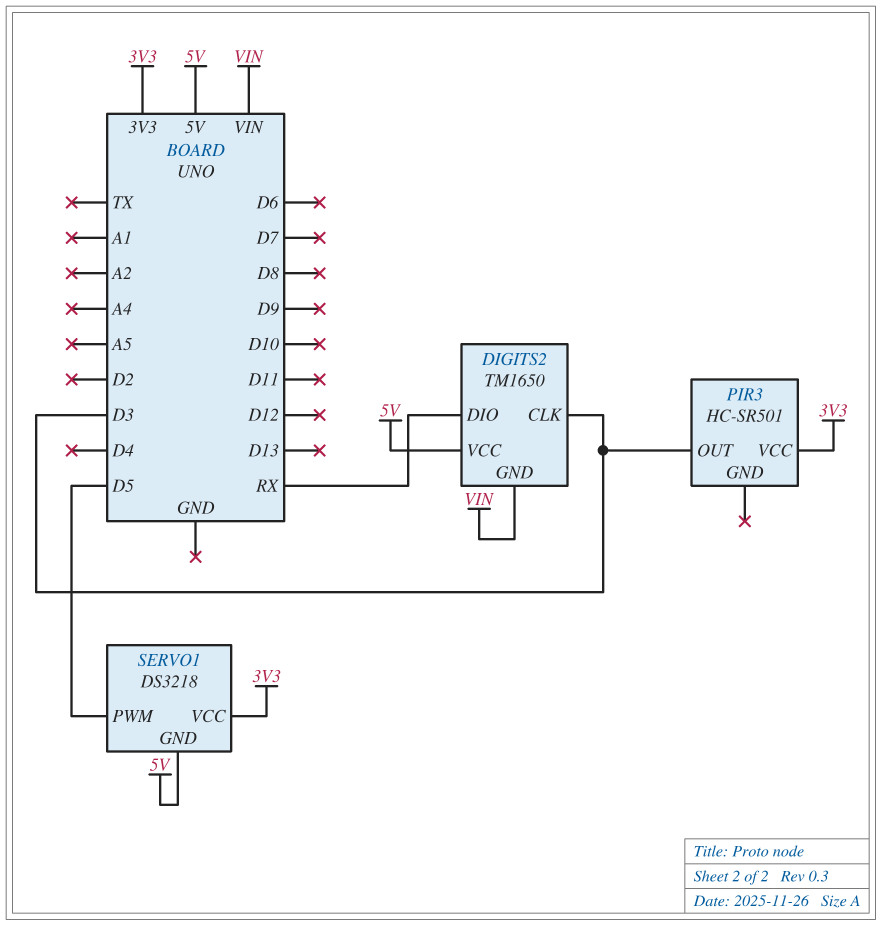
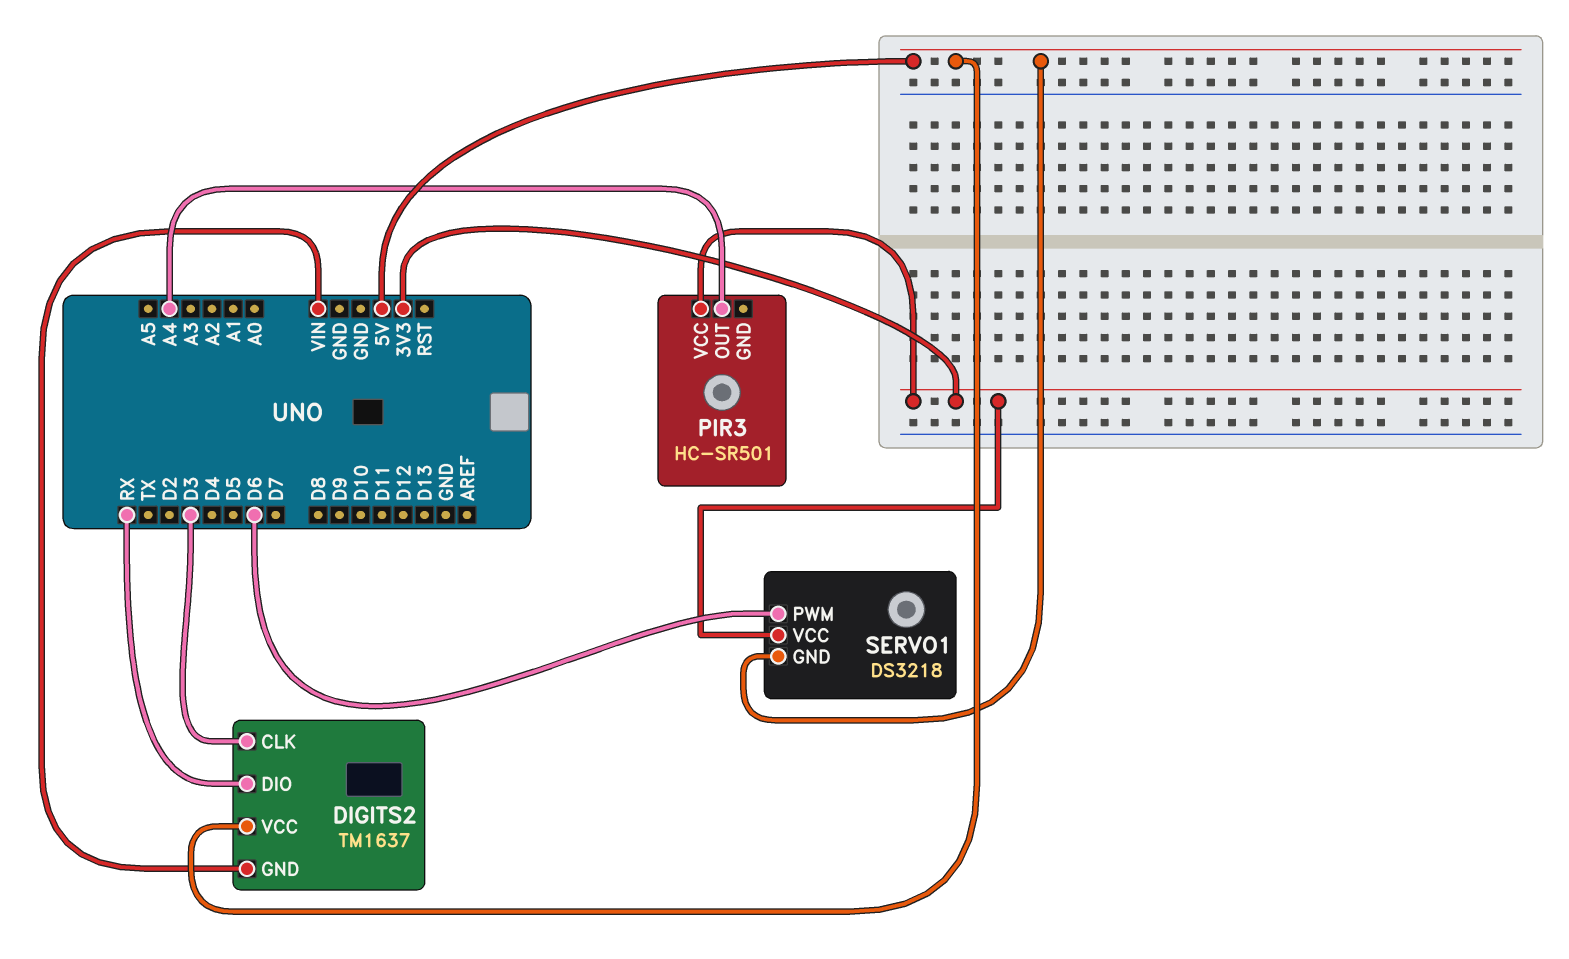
DIGITS2: TM1650 -> TM1637
PIR3 pin OUT: D3 -> A4
SERVO1 pin PWM: D5 -> D6

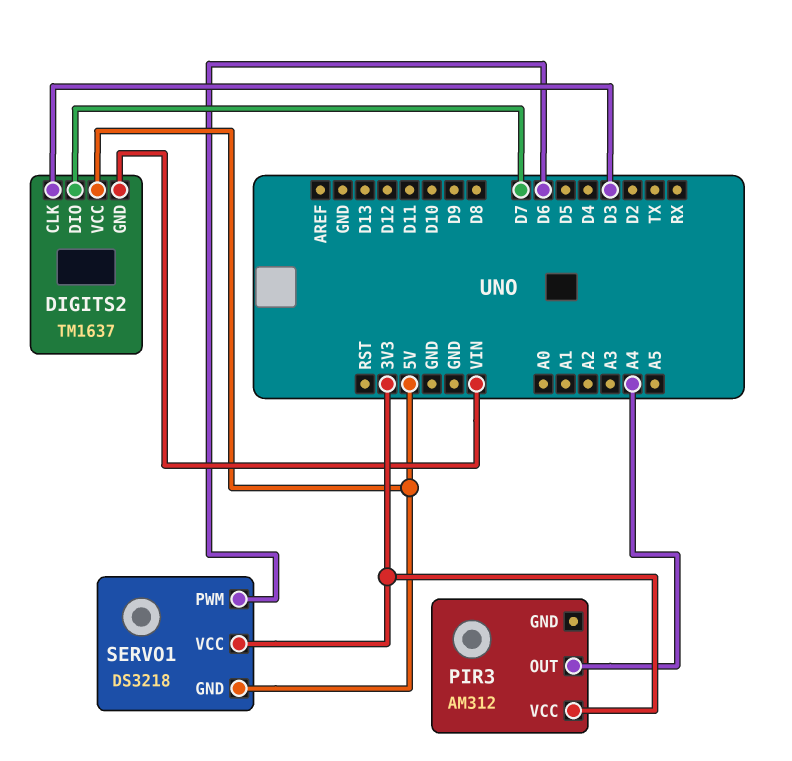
DIGITS2 pin DIO: RX -> D7
PIR3: HC-SR501 -> AM312

